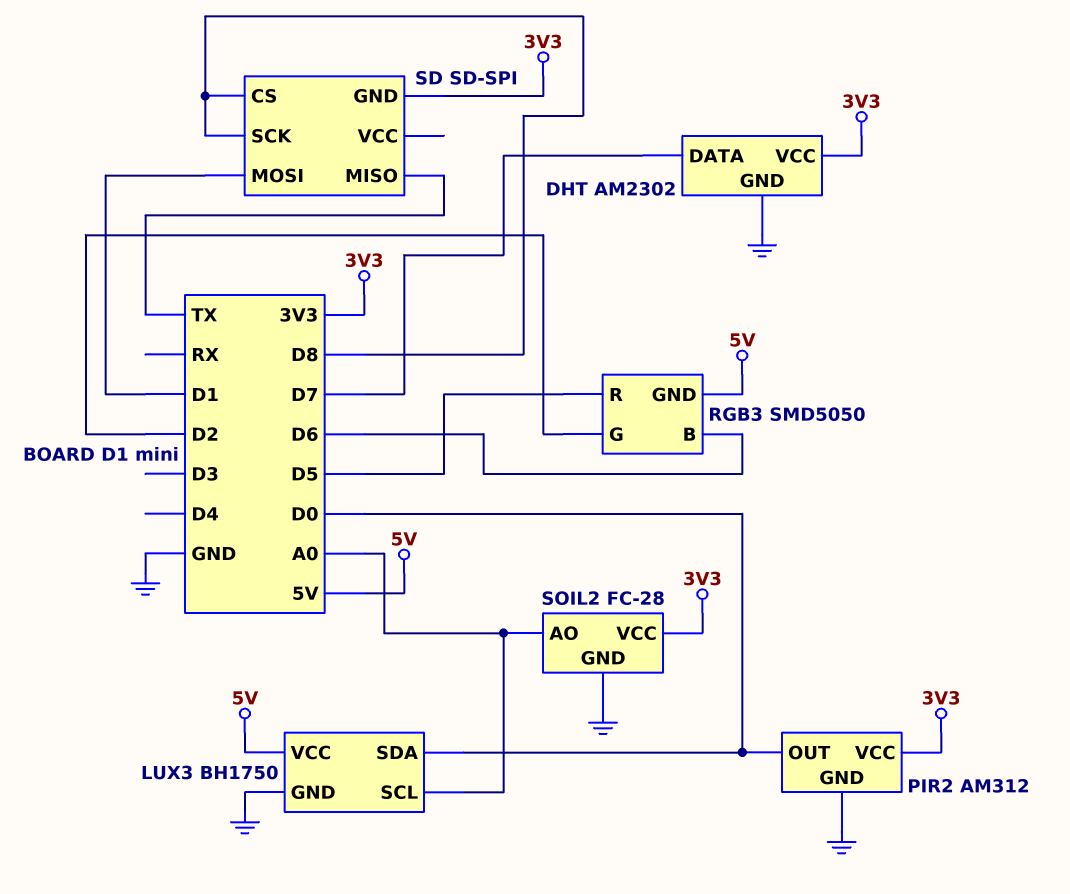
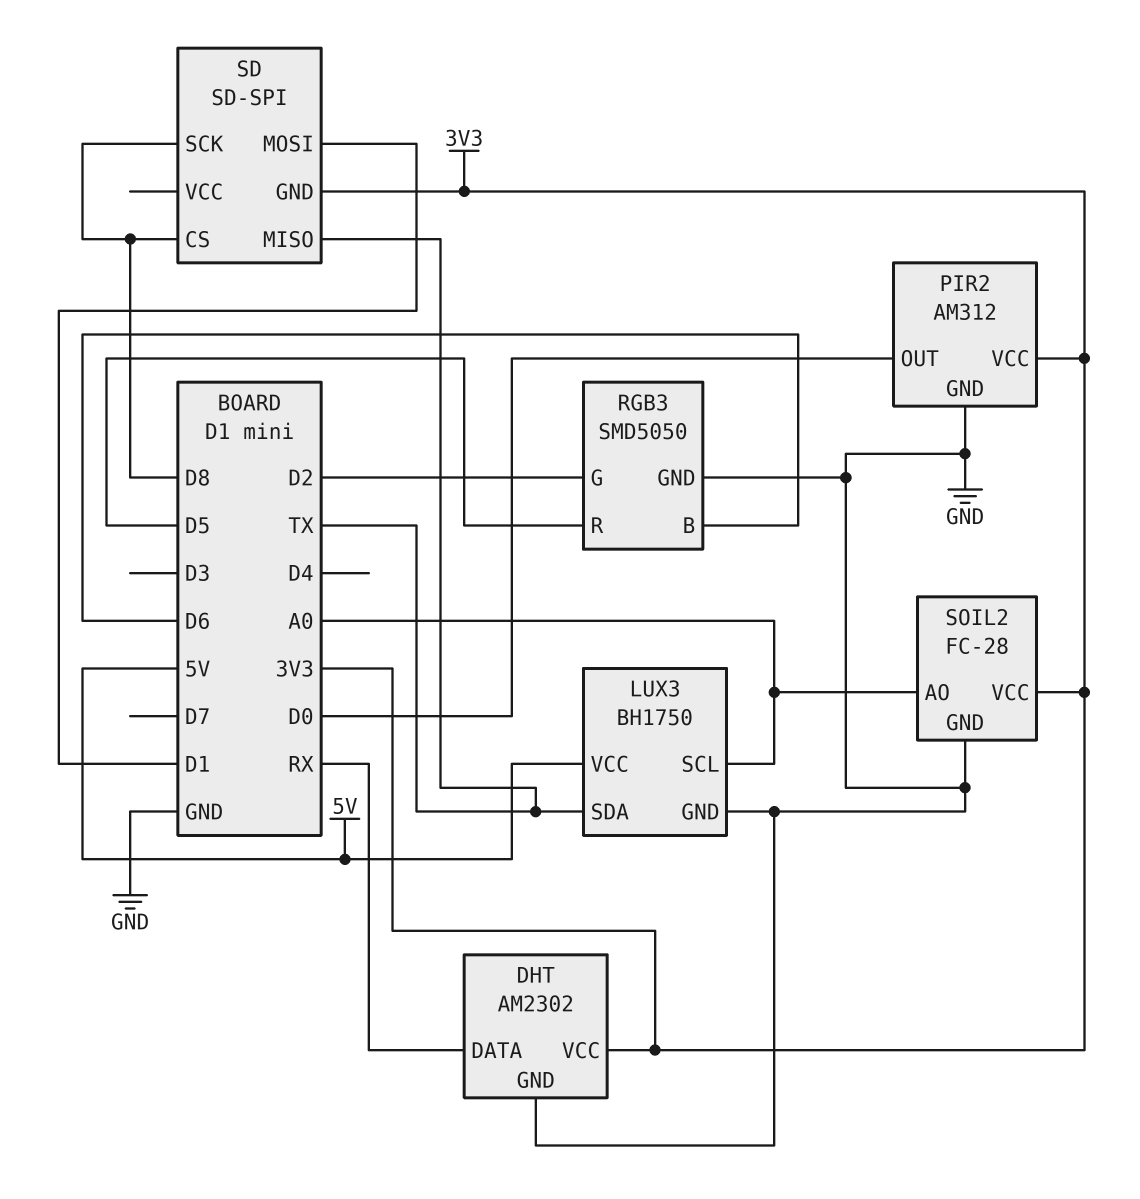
DHT pin DATA: D7 -> RX
LUX3 pin SDA: D0 -> TX
RGB3 pin GND: 5V -> GND

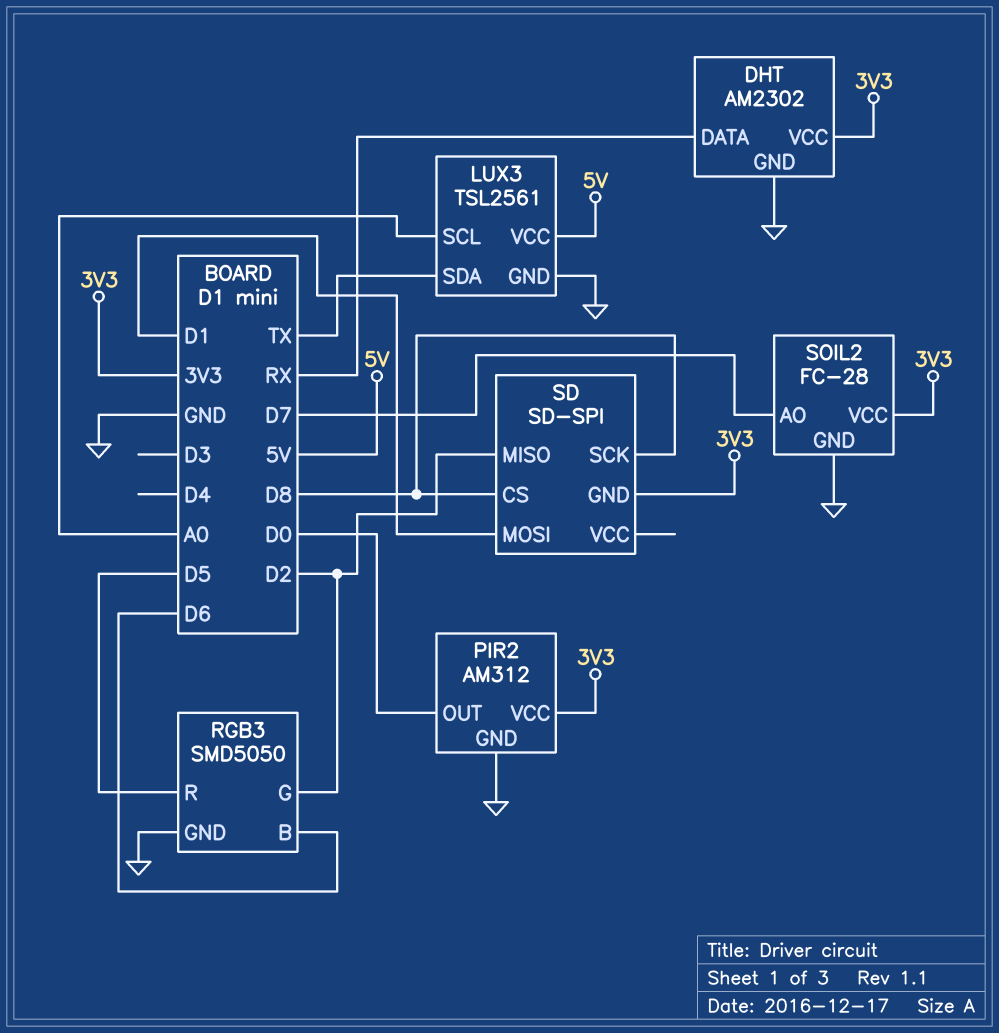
LUX3: BH1750 -> TSL2561
SD pin MISO: TX -> D2
SOIL2 pin AO: A0 -> D7

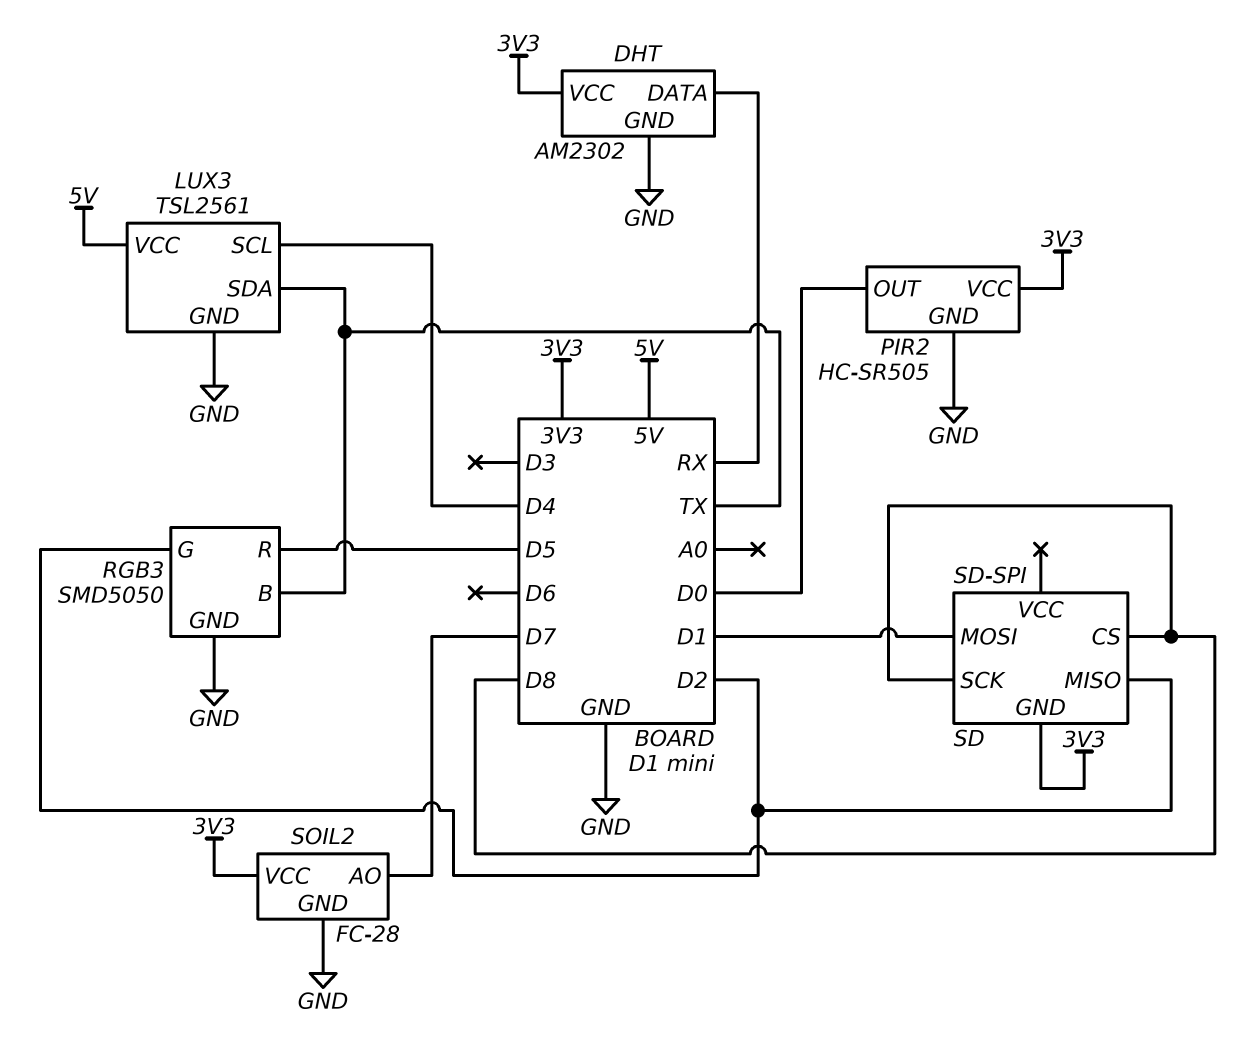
LUX3 pin SCL: A0 -> D4
PIR2: AM312 -> HC-SR505
RGB3 pin B: D6 -> TX

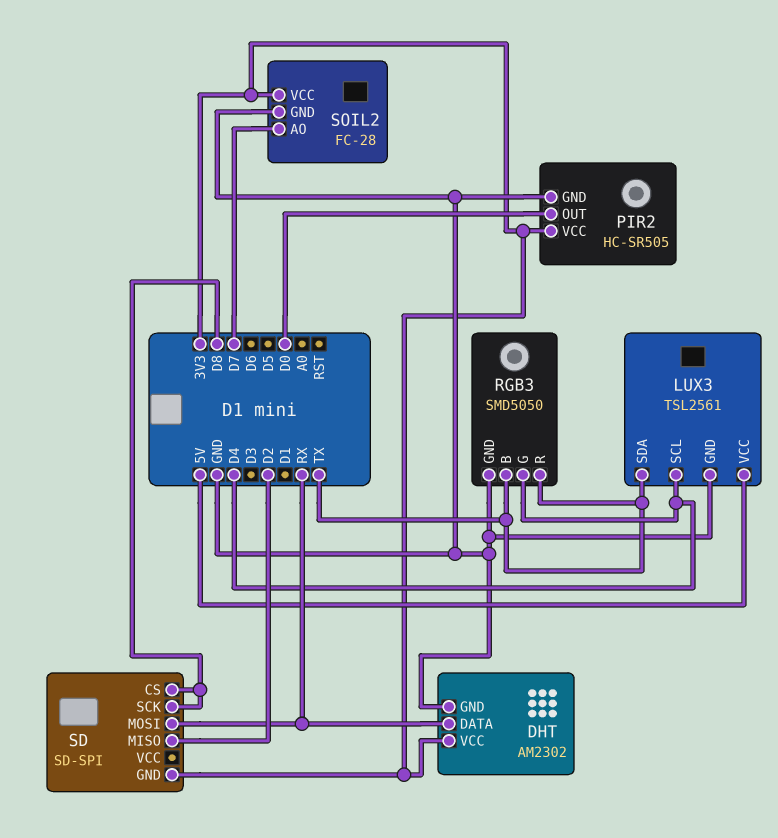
RGB3 pin G: D2 -> D4
RGB3 pin R: D5 -> TX
SD pin MOSI: D1 -> RX

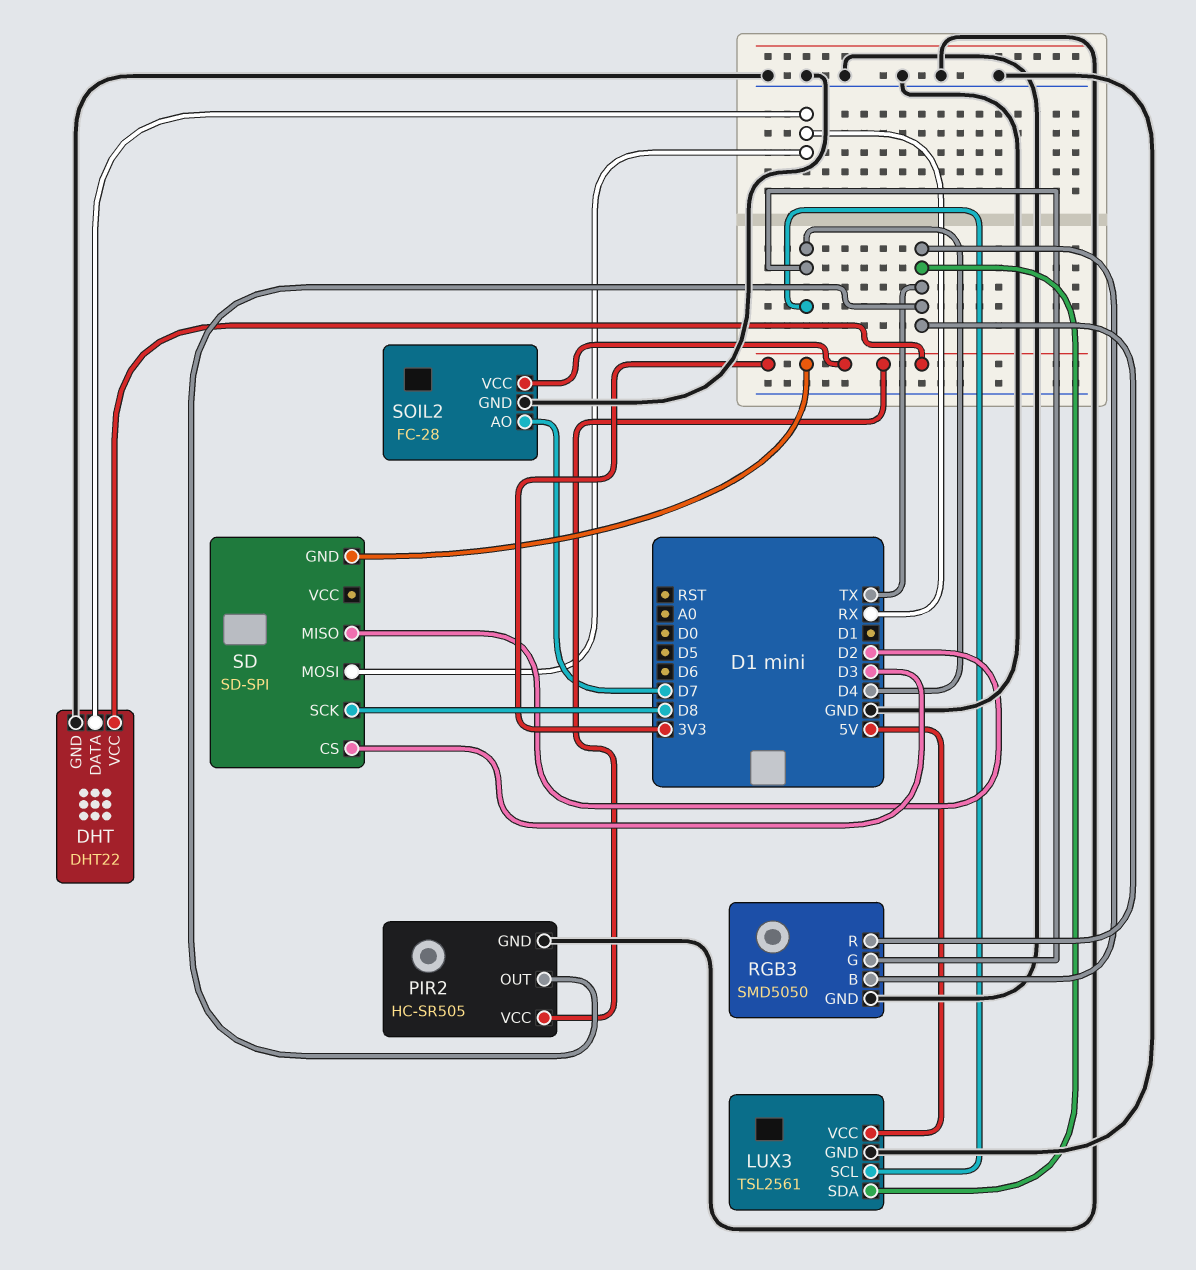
DHT: AM2302 -> DHT22
PIR2 pin OUT: D0 -> TX
SD pin CS: D8 -> D3

